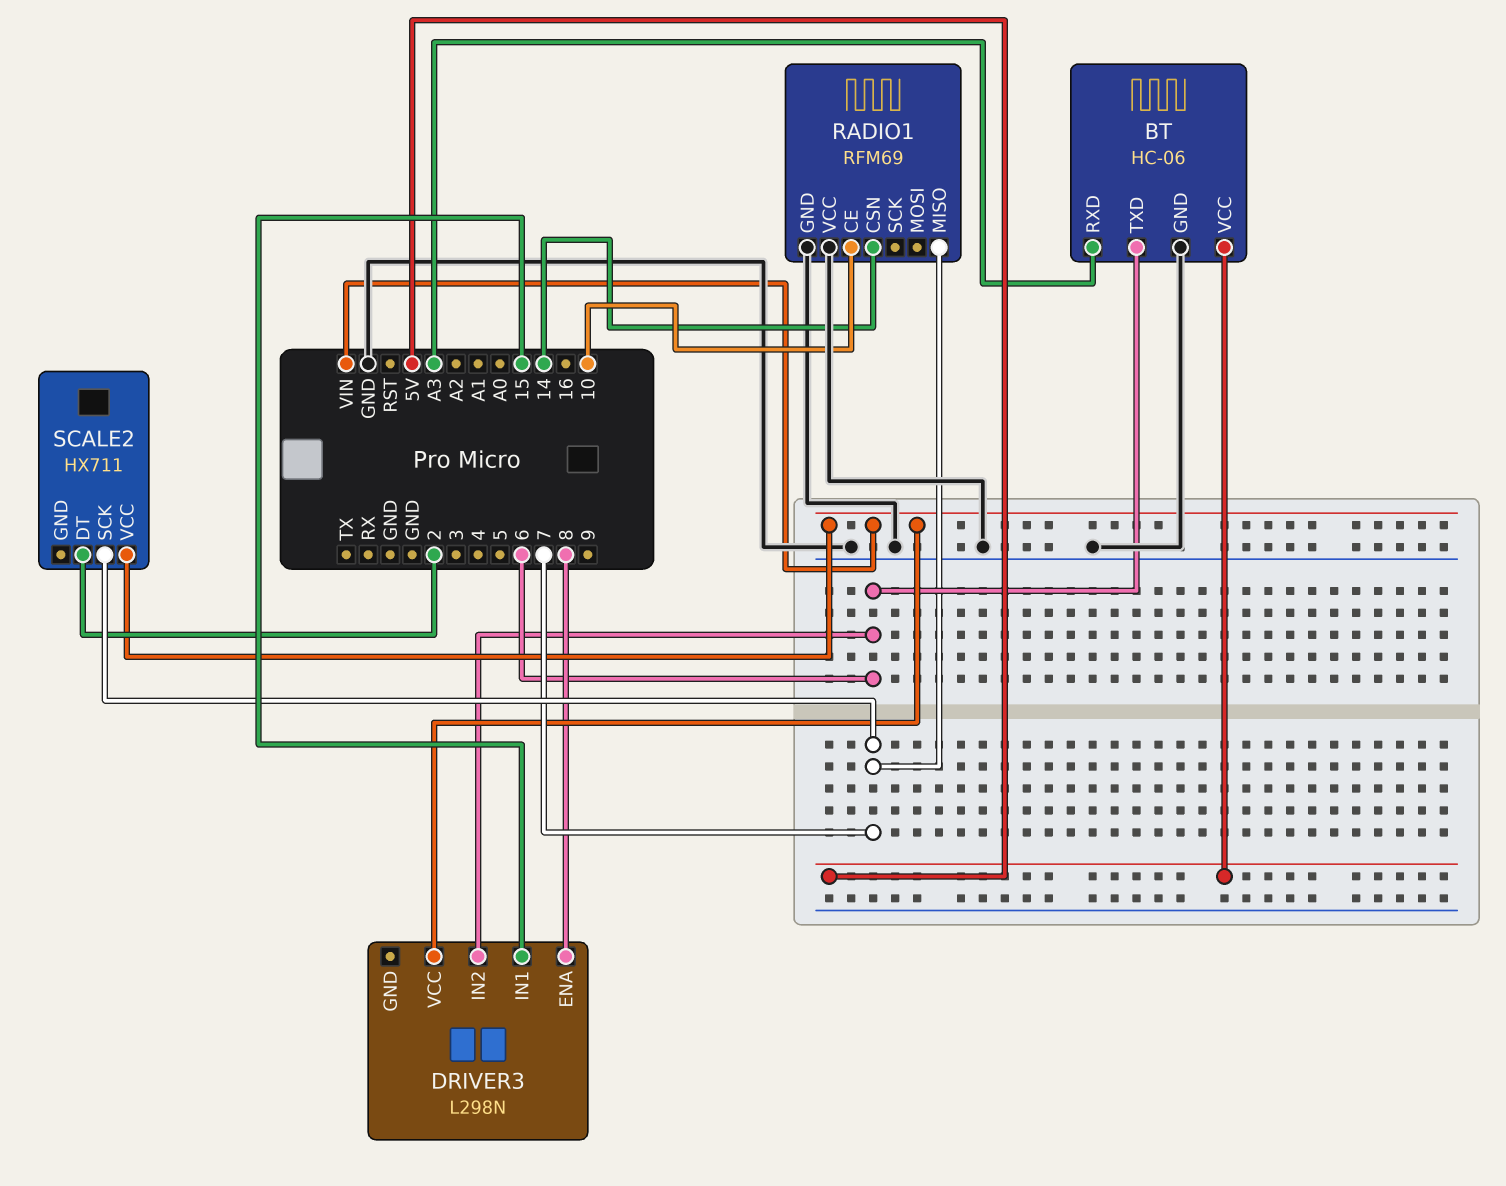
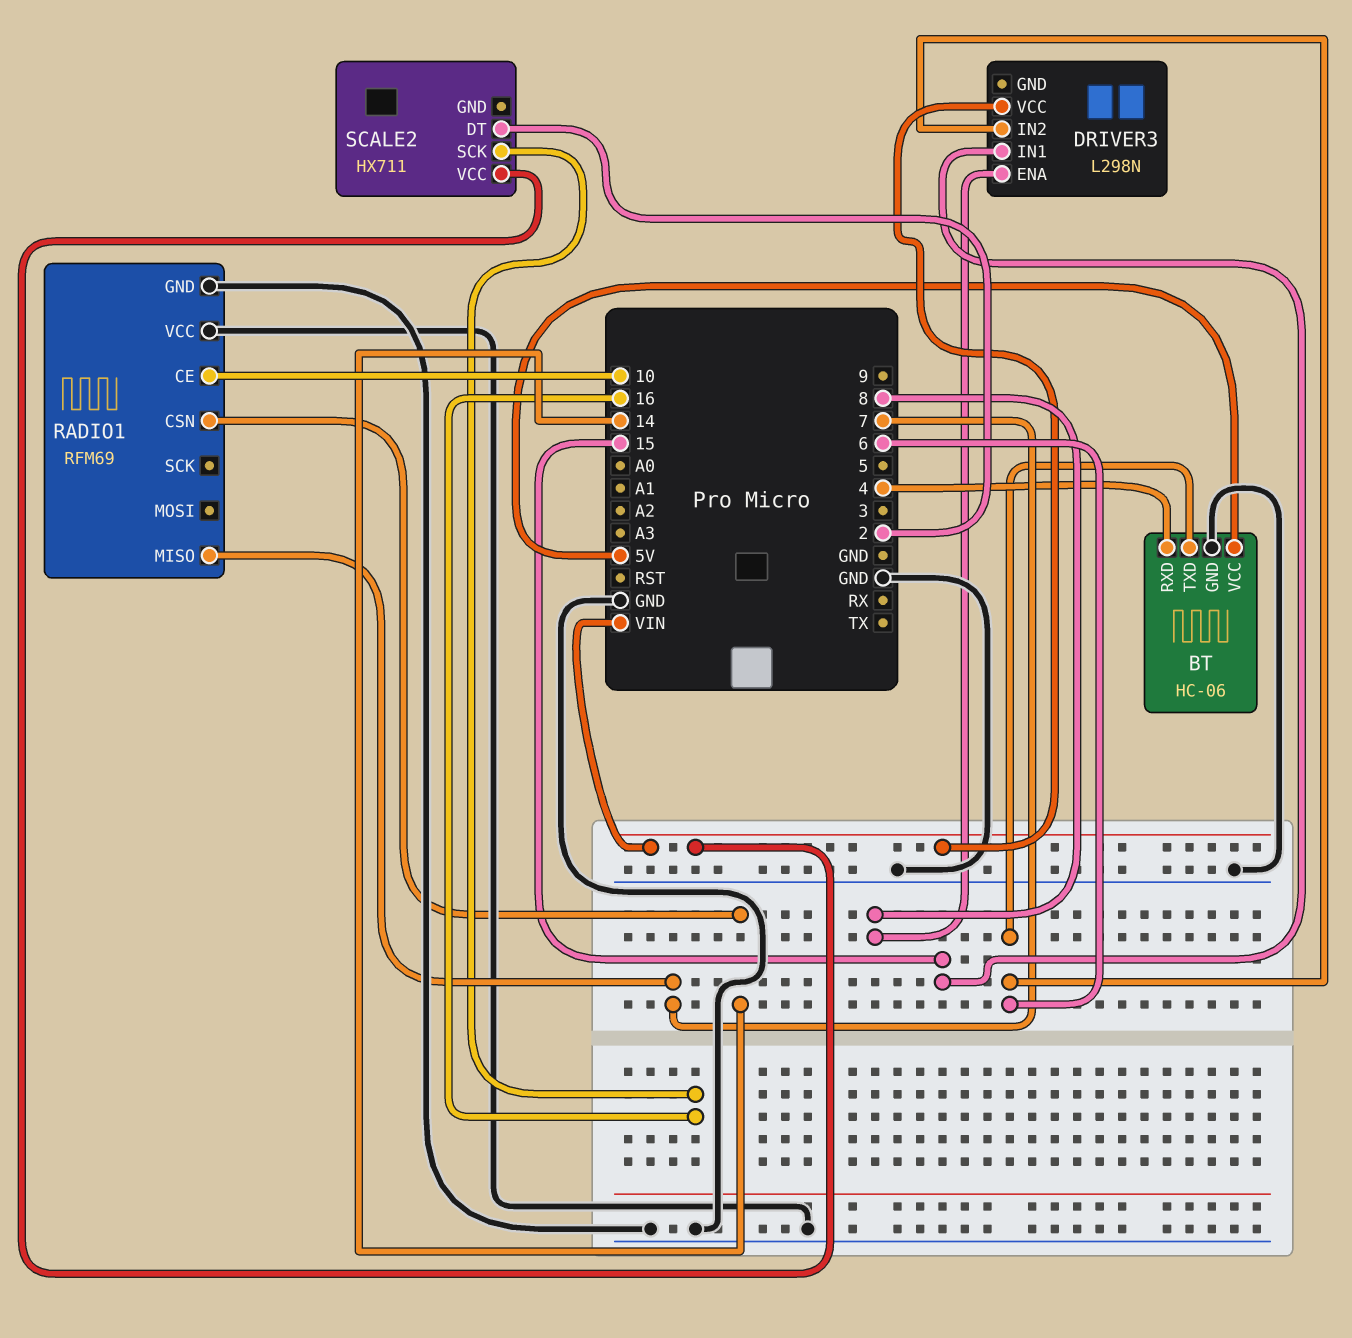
BT pin RXD: A3 -> 4
SCALE2 pin SCK: 7 -> 16

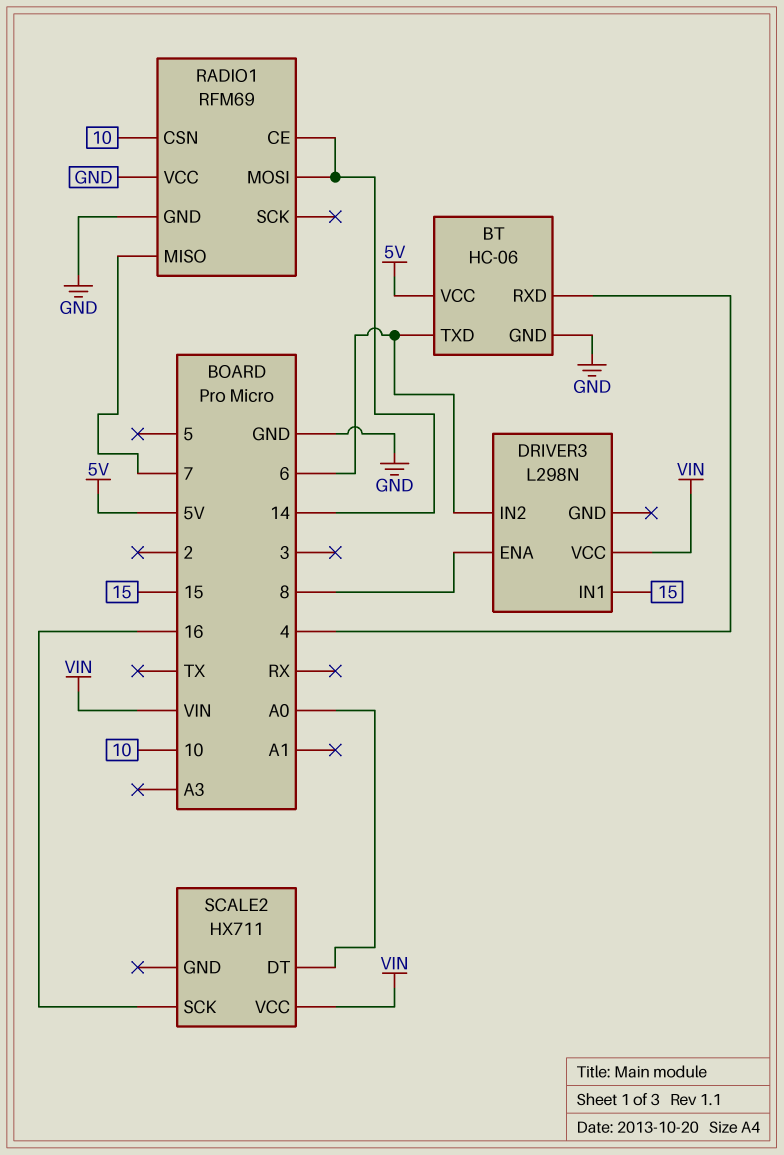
RADIO1 pin CE: 10 -> 14
RADIO1 pin CSN: 14 -> 10
RADIO1 pin MOSI: none -> 14
SCALE2 pin DT: 2 -> A0

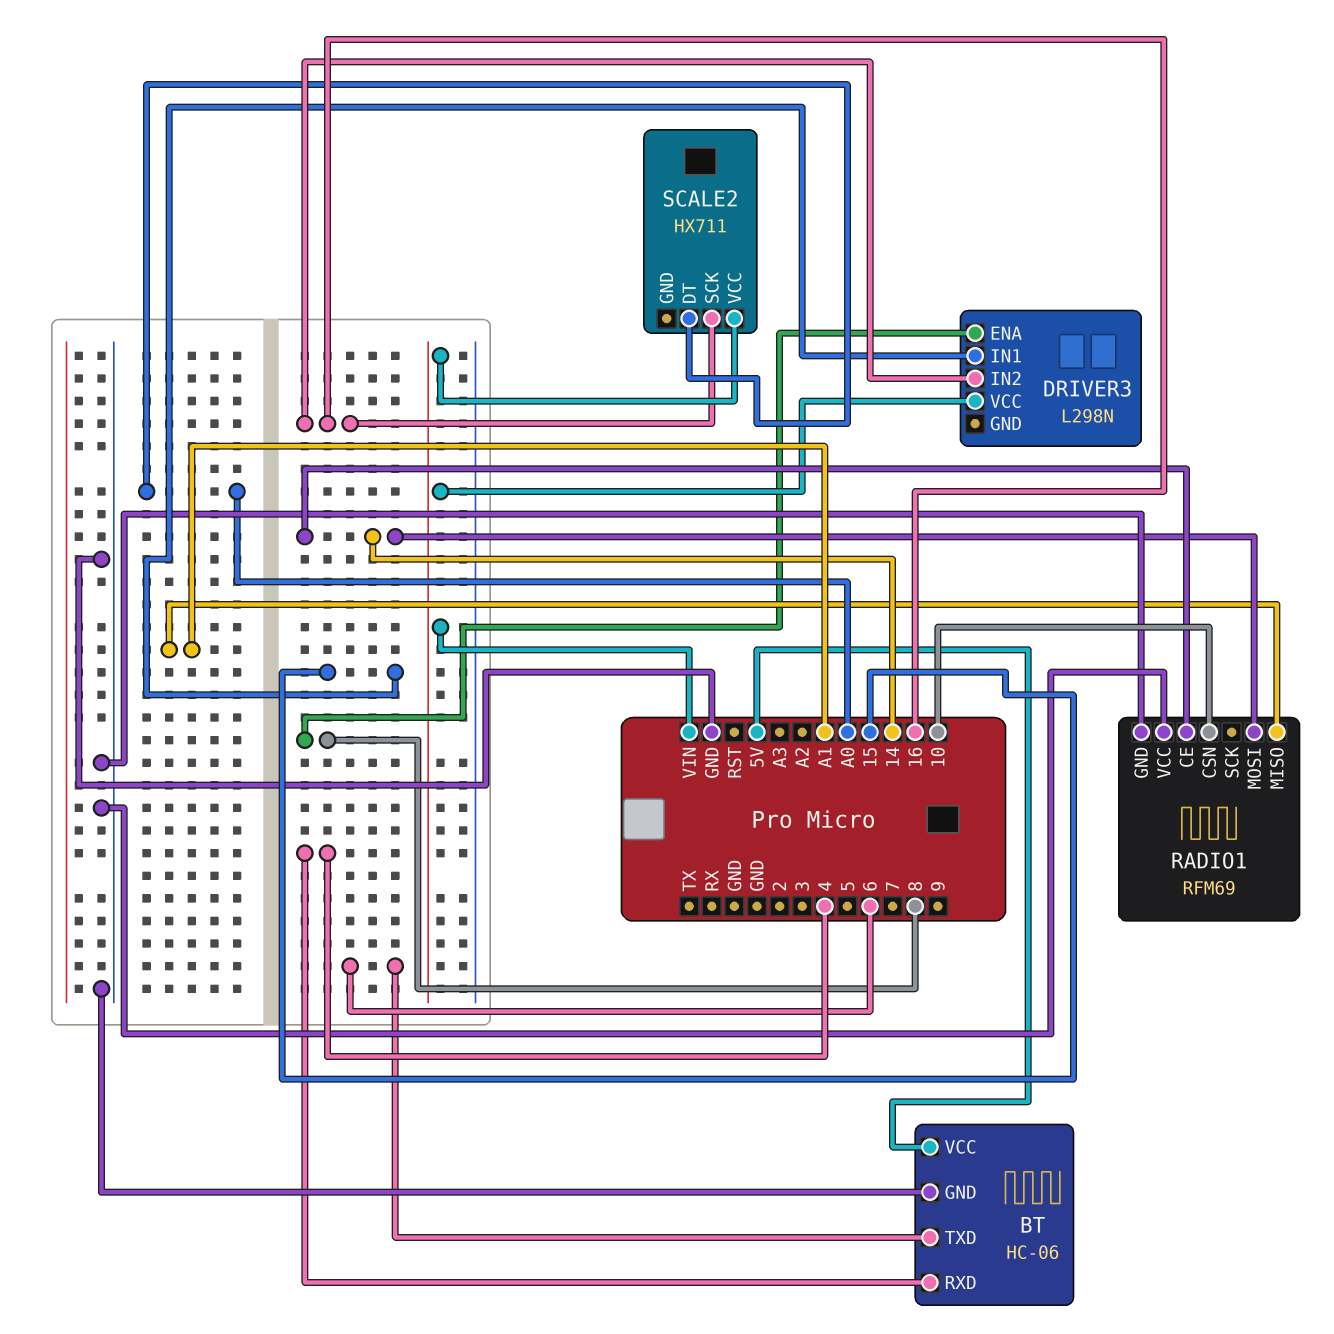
DRIVER3 pin IN2: 6 -> 16
RADIO1 pin MISO: 7 -> A1

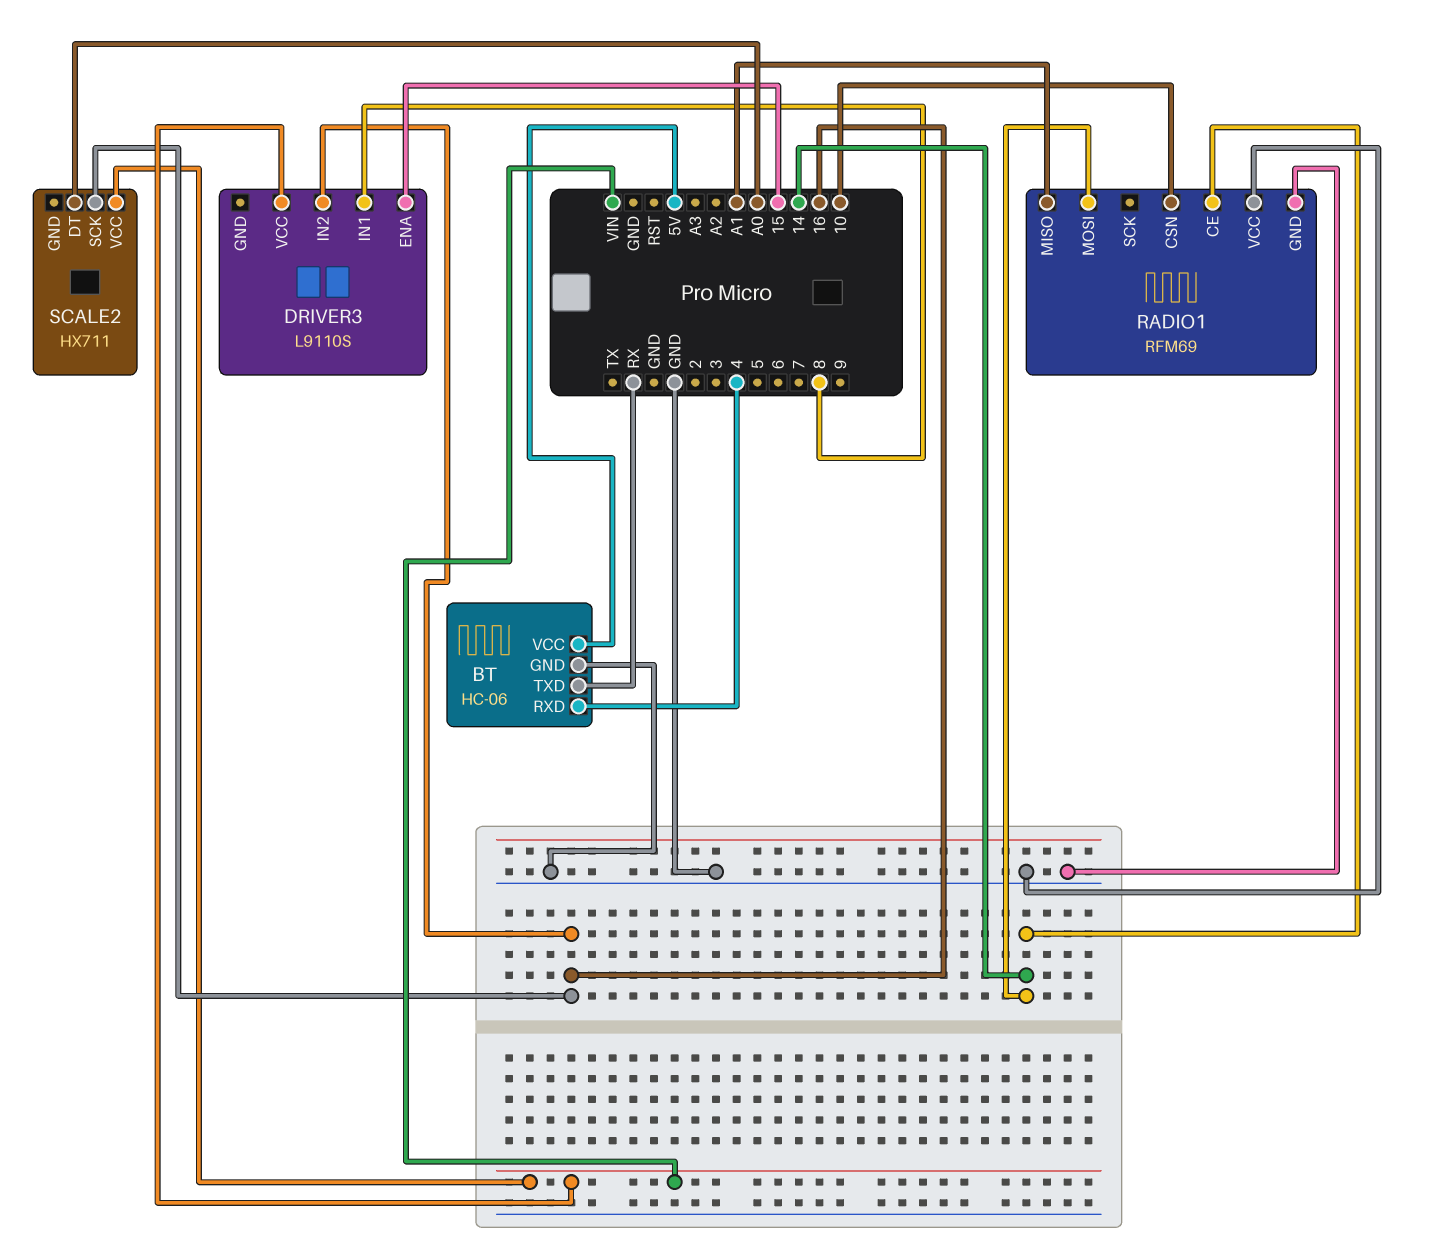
BT pin TXD: 6 -> RX
DRIVER3: L298N -> L9110S
DRIVER3 pin ENA: 8 -> 15
DRIVER3 pin IN1: 15 -> 8

